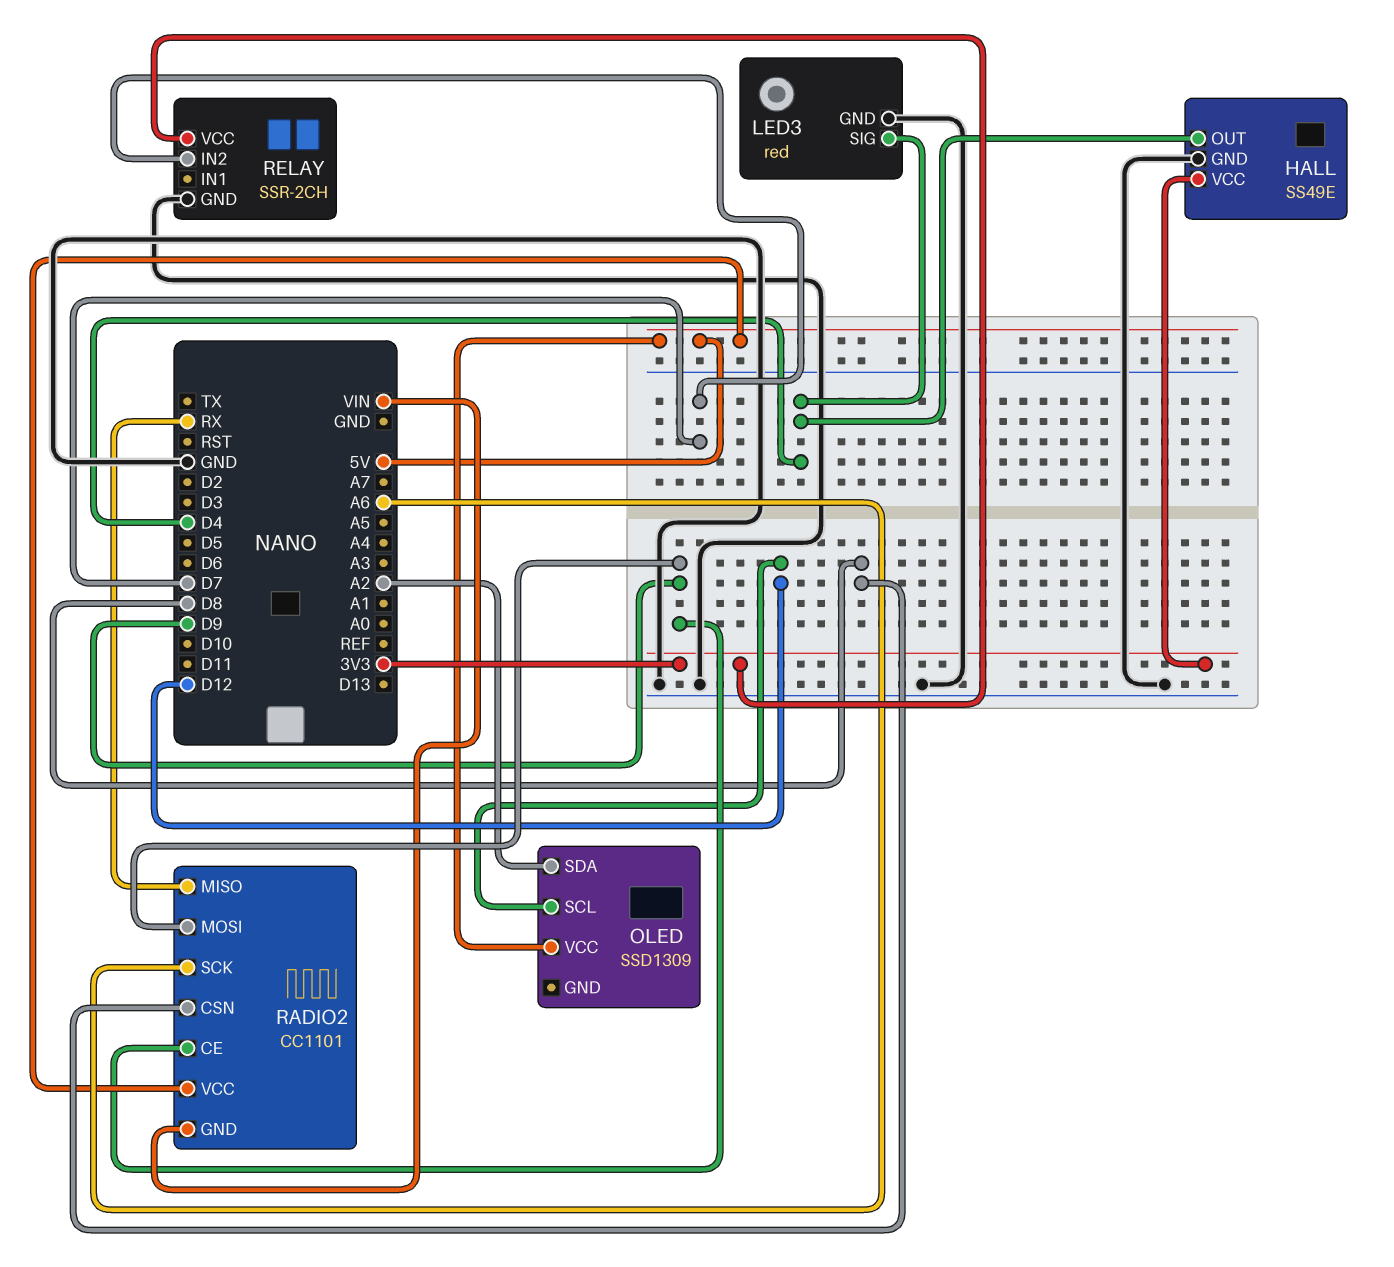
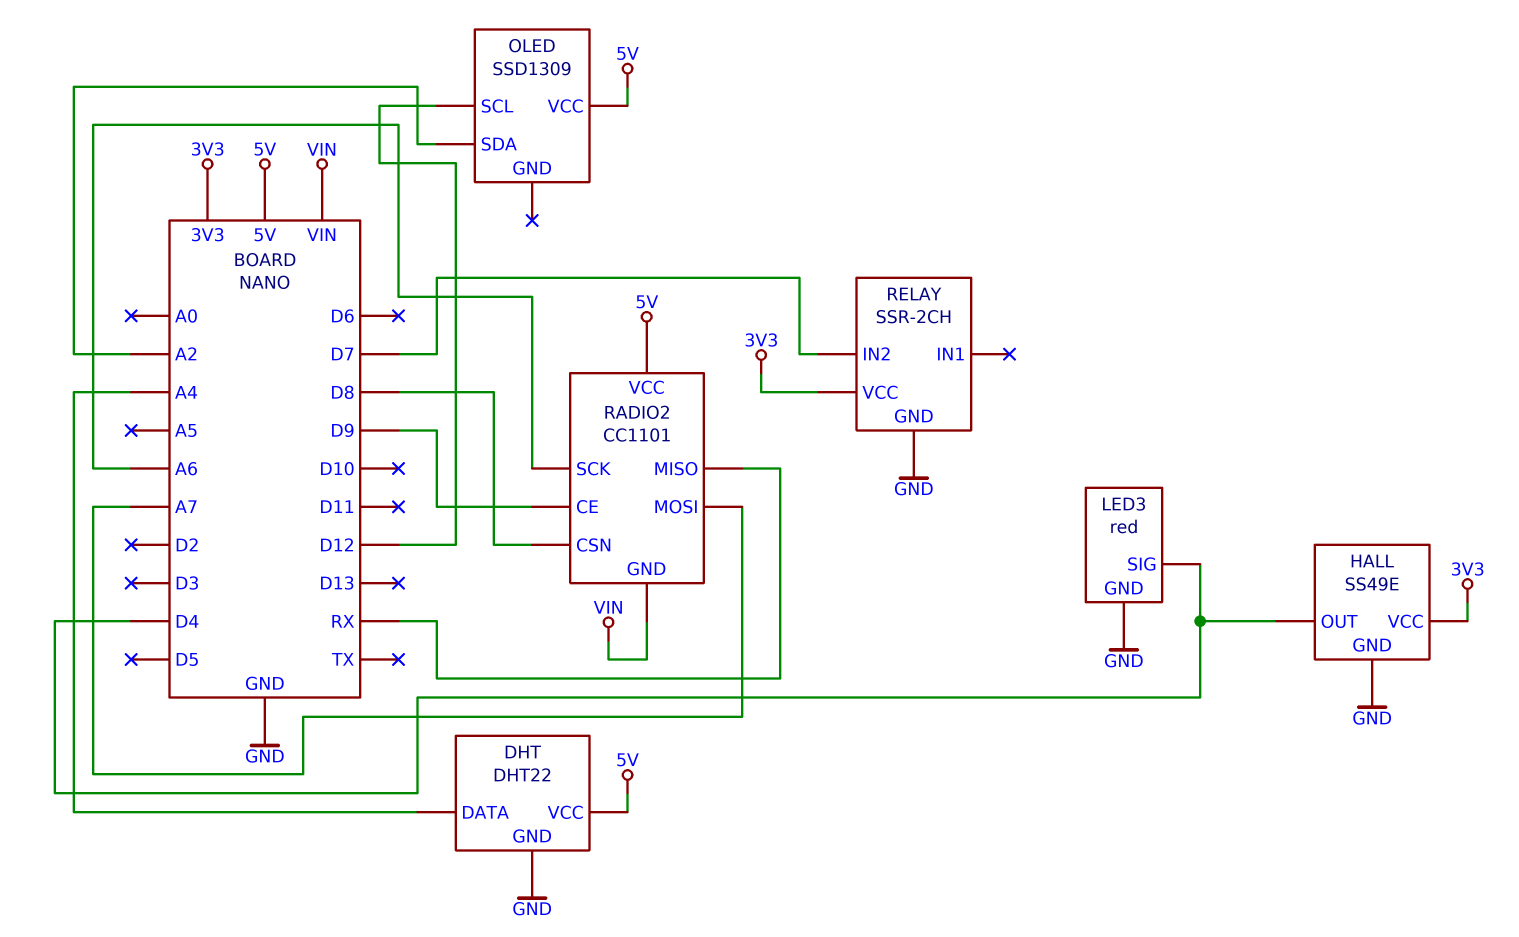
DHT: none -> DHT22
DHT pin DATA: none -> A4
DHT pin GND: none -> GND
DHT pin VCC: none -> 5V
RADIO2 pin MOSI: D9 -> A7

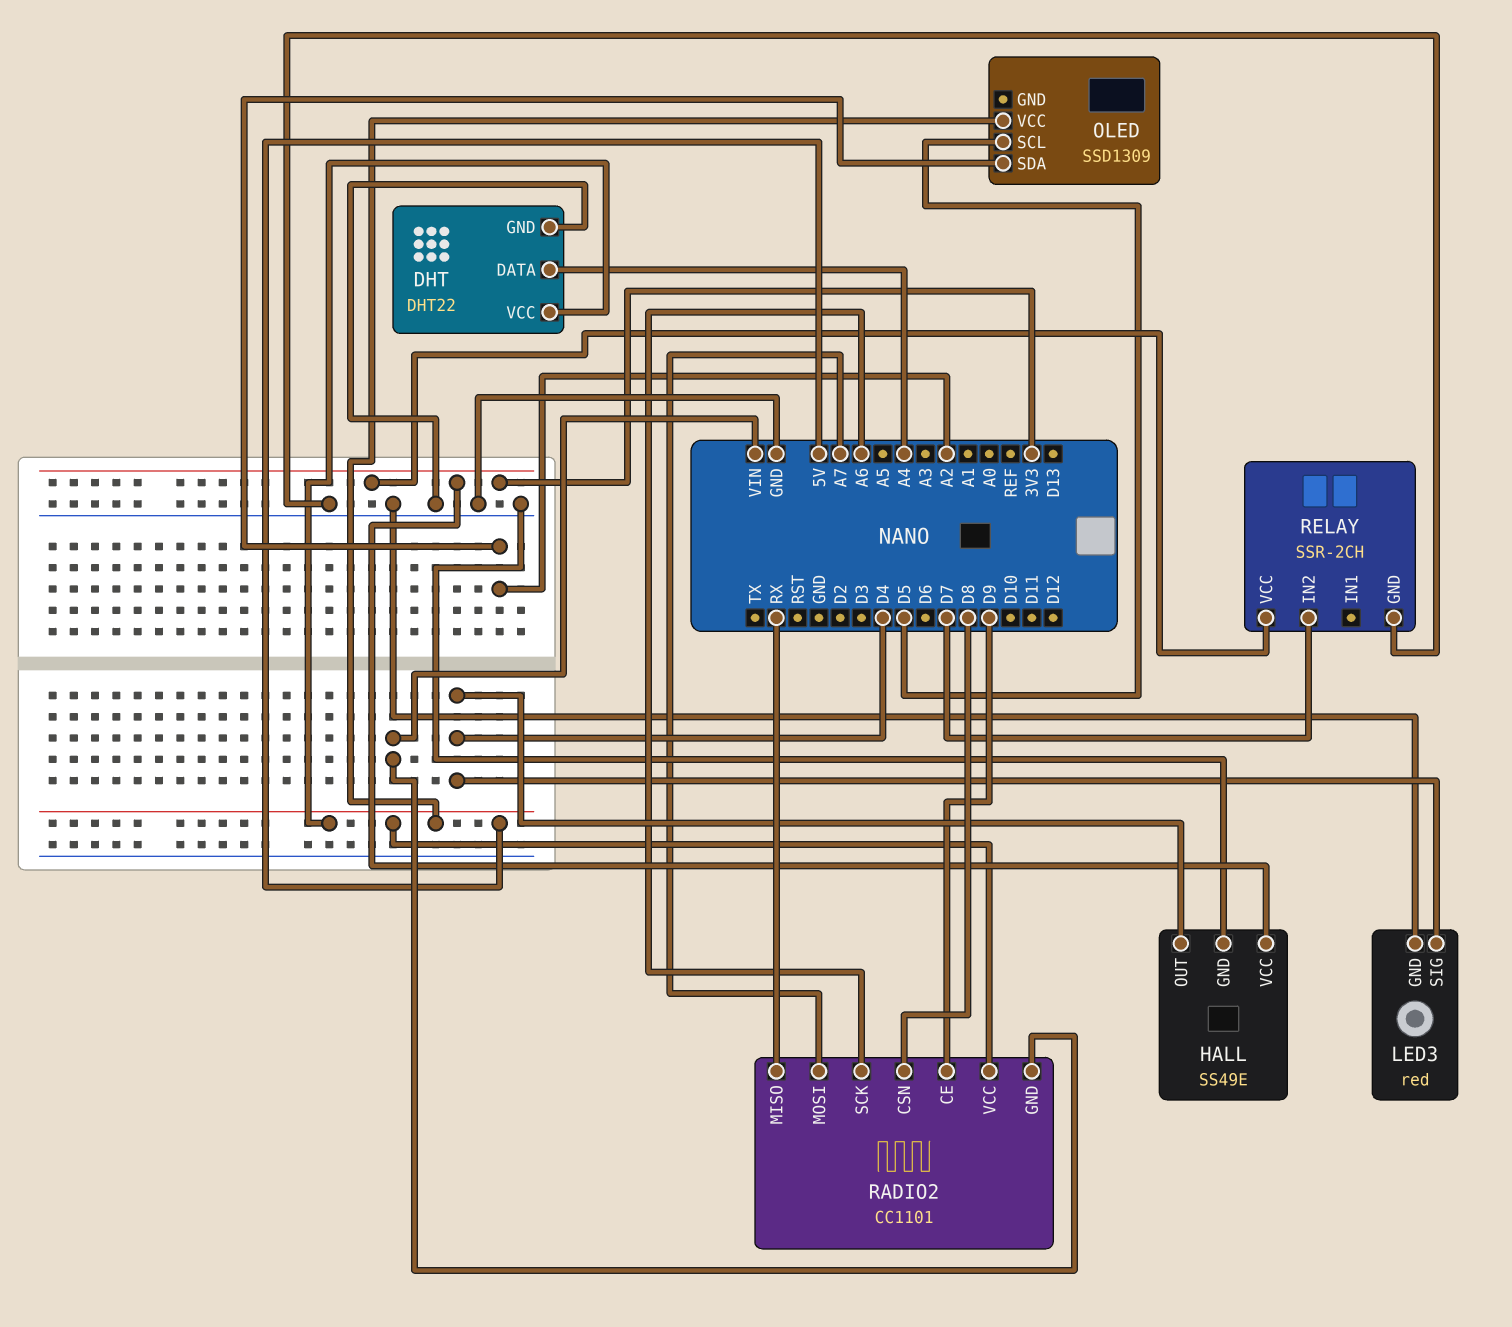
OLED pin SCL: D12 -> D5

